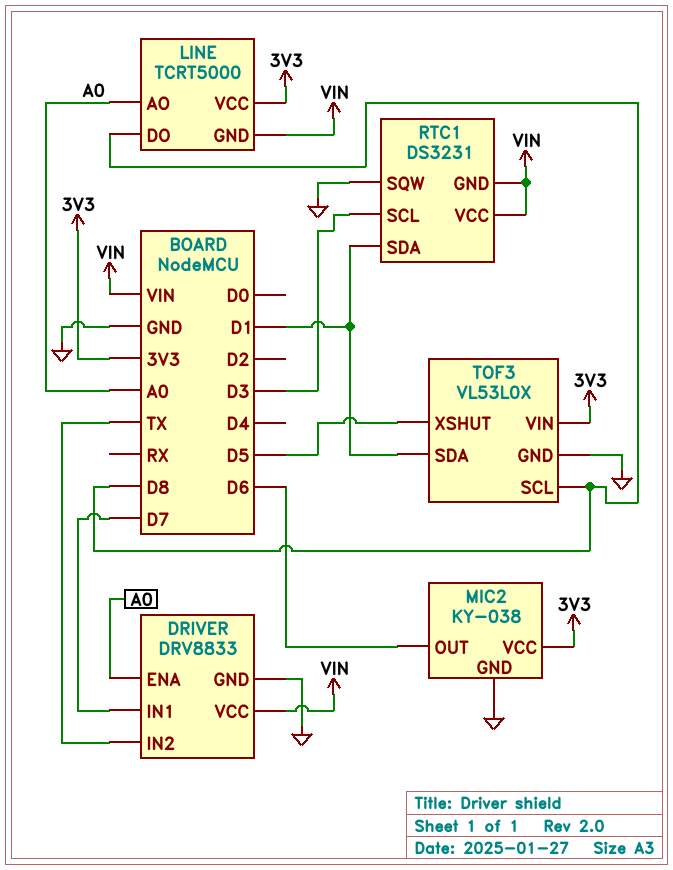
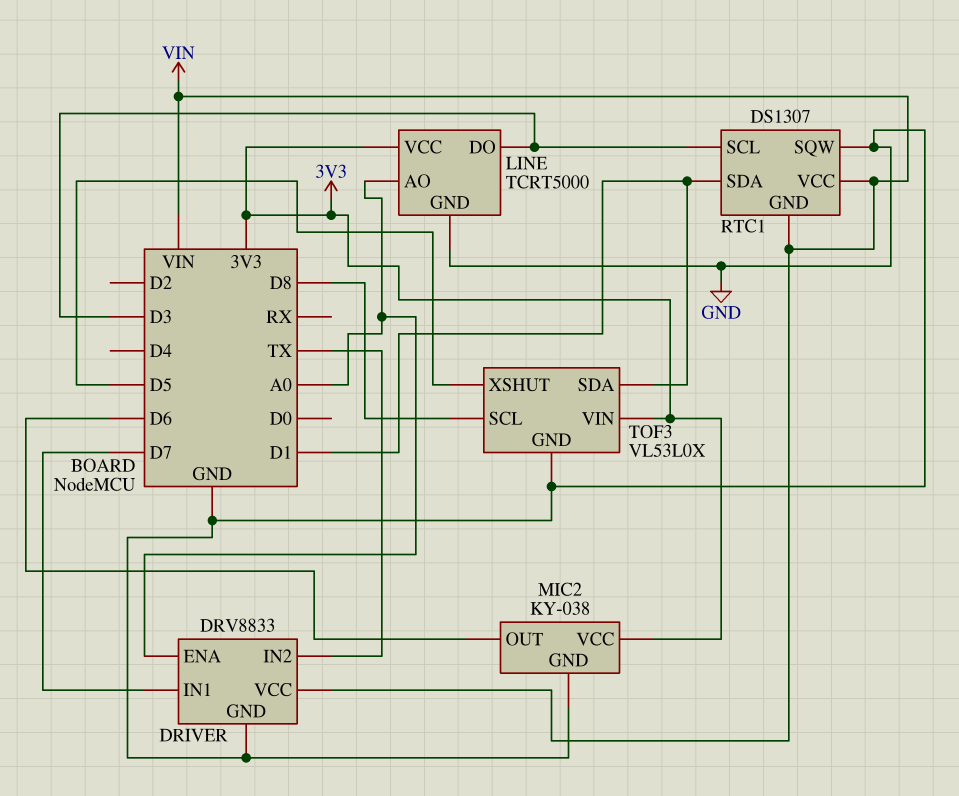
LINE pin DO: D8 -> D3
LINE pin GND: VIN -> GND
RTC1: DS3231 -> DS1307

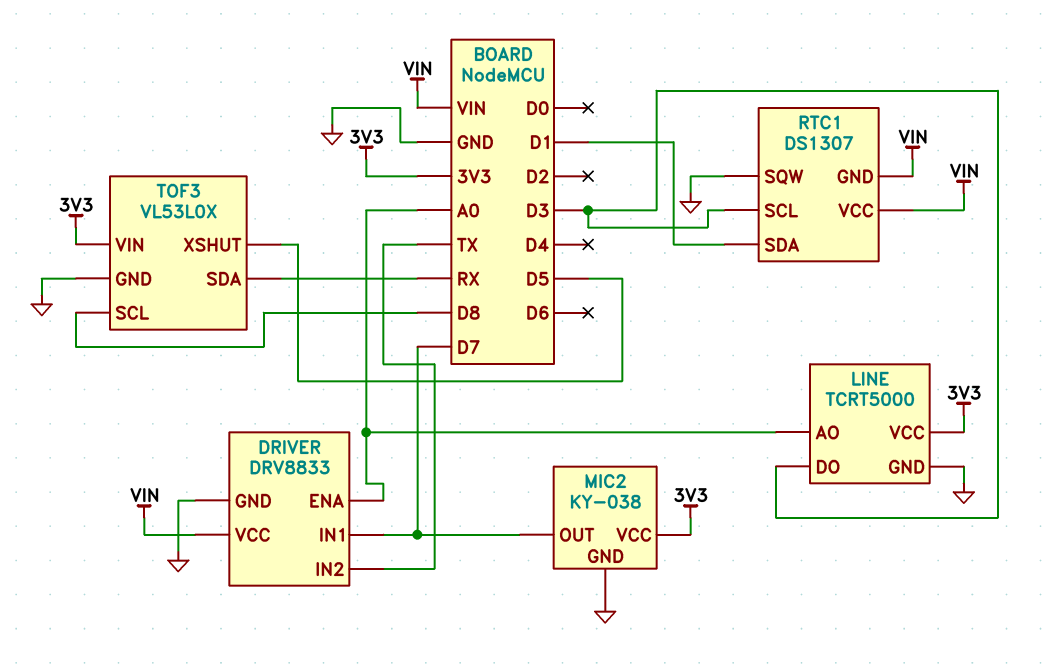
MIC2 pin OUT: D6 -> D7
TOF3 pin SDA: D1 -> RX

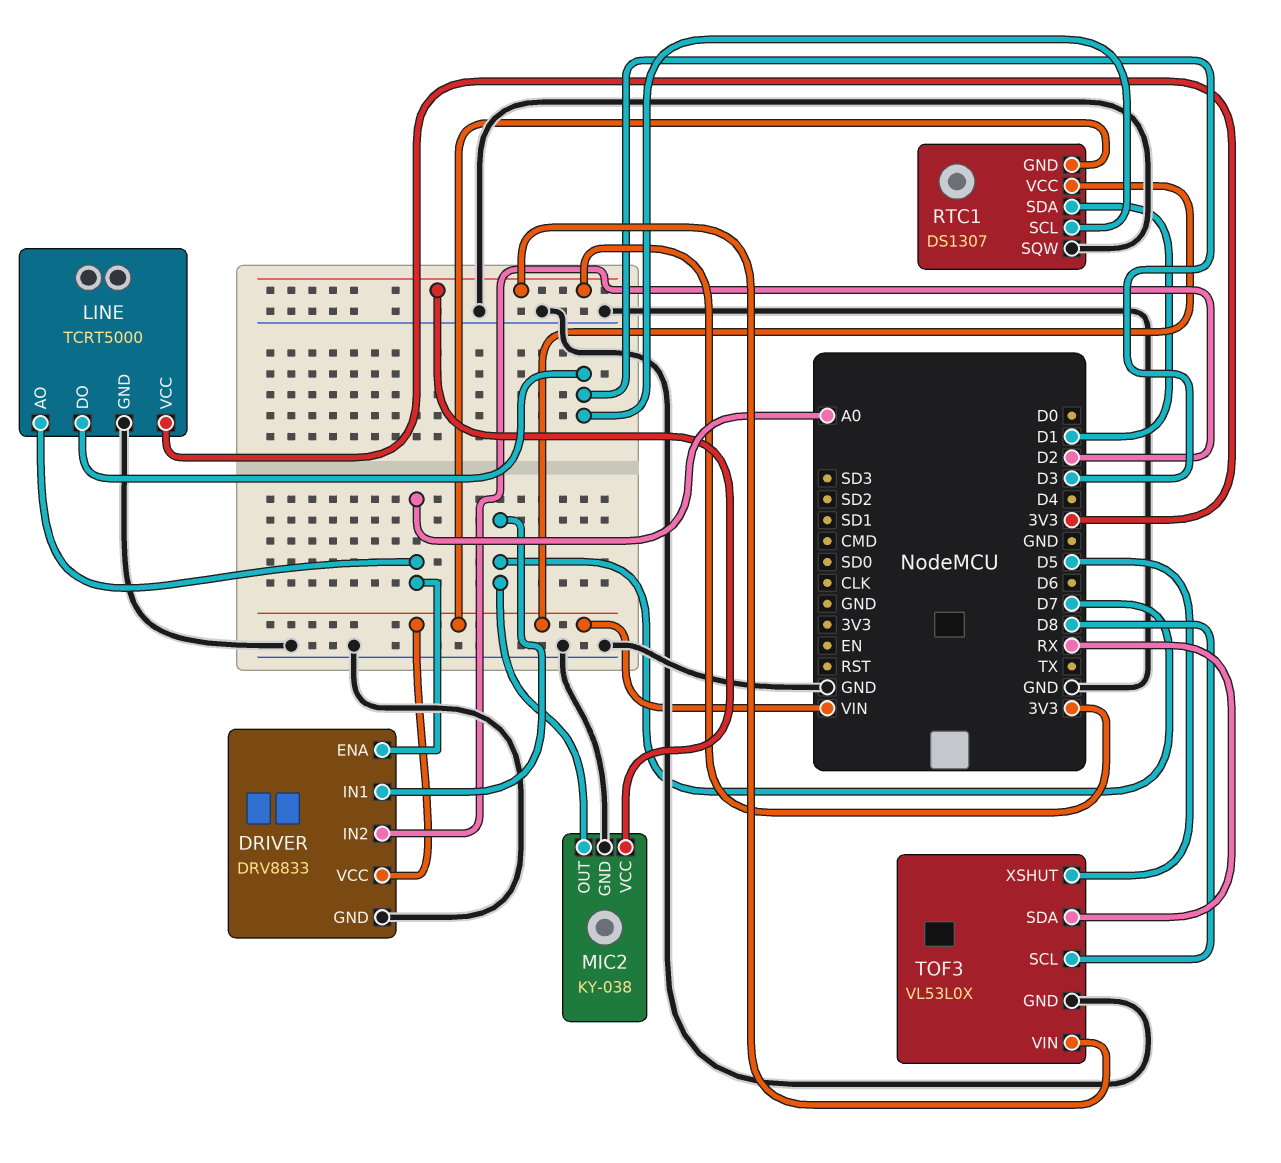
DRIVER pin IN2: TX -> D2

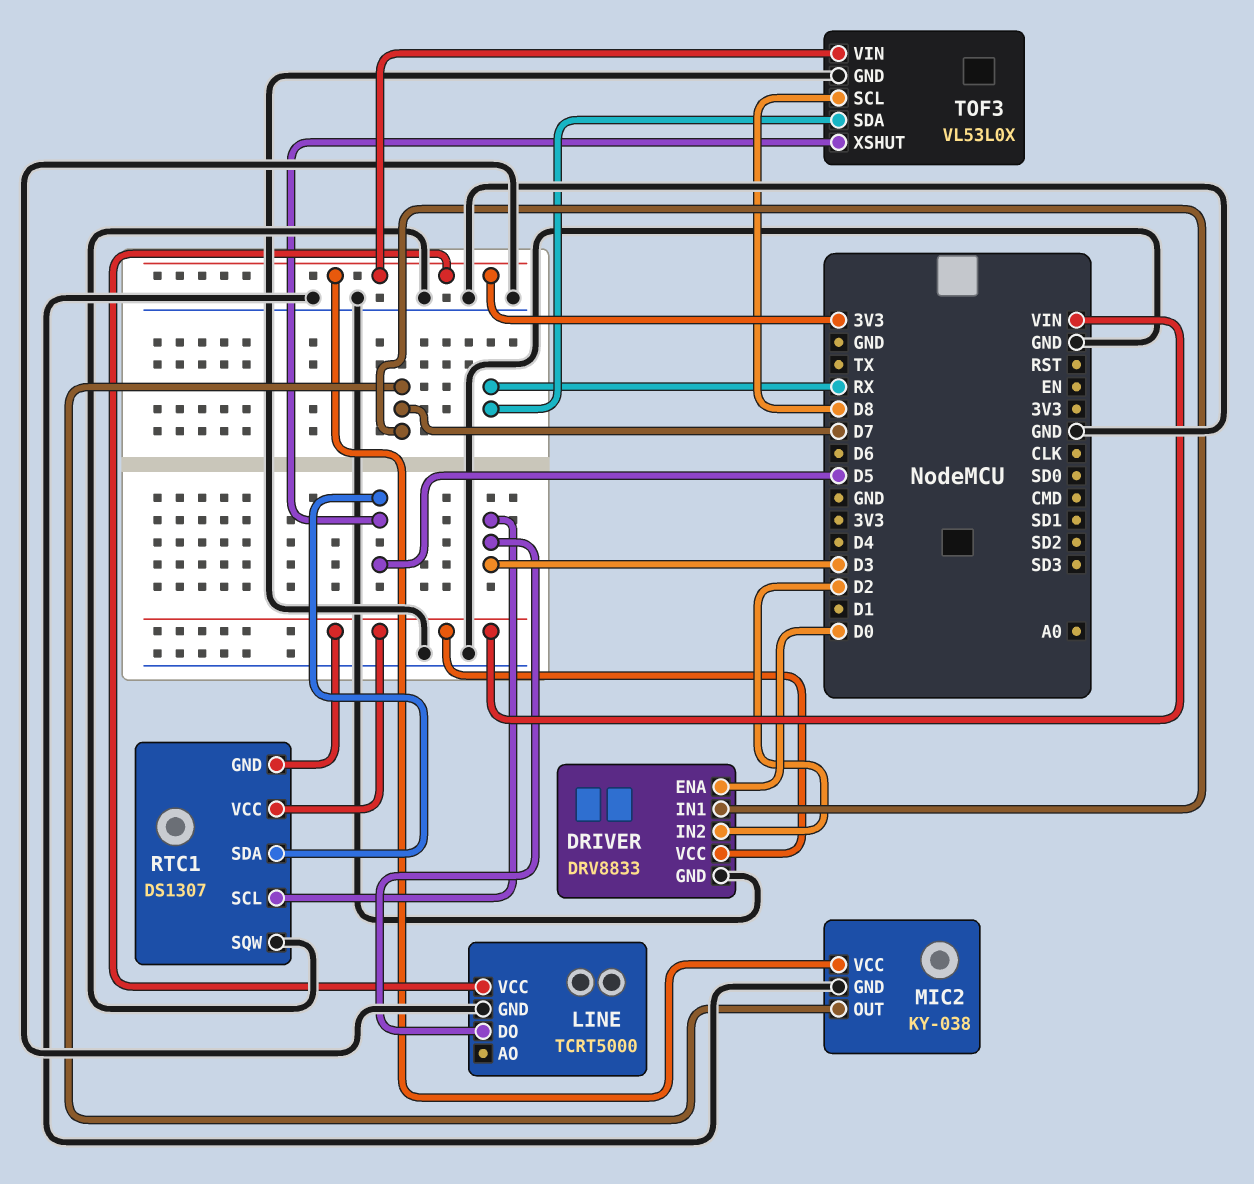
DRIVER pin ENA: A0 -> D0
LINE pin AO: A0 -> none
RTC1 pin SDA: D1 -> D5

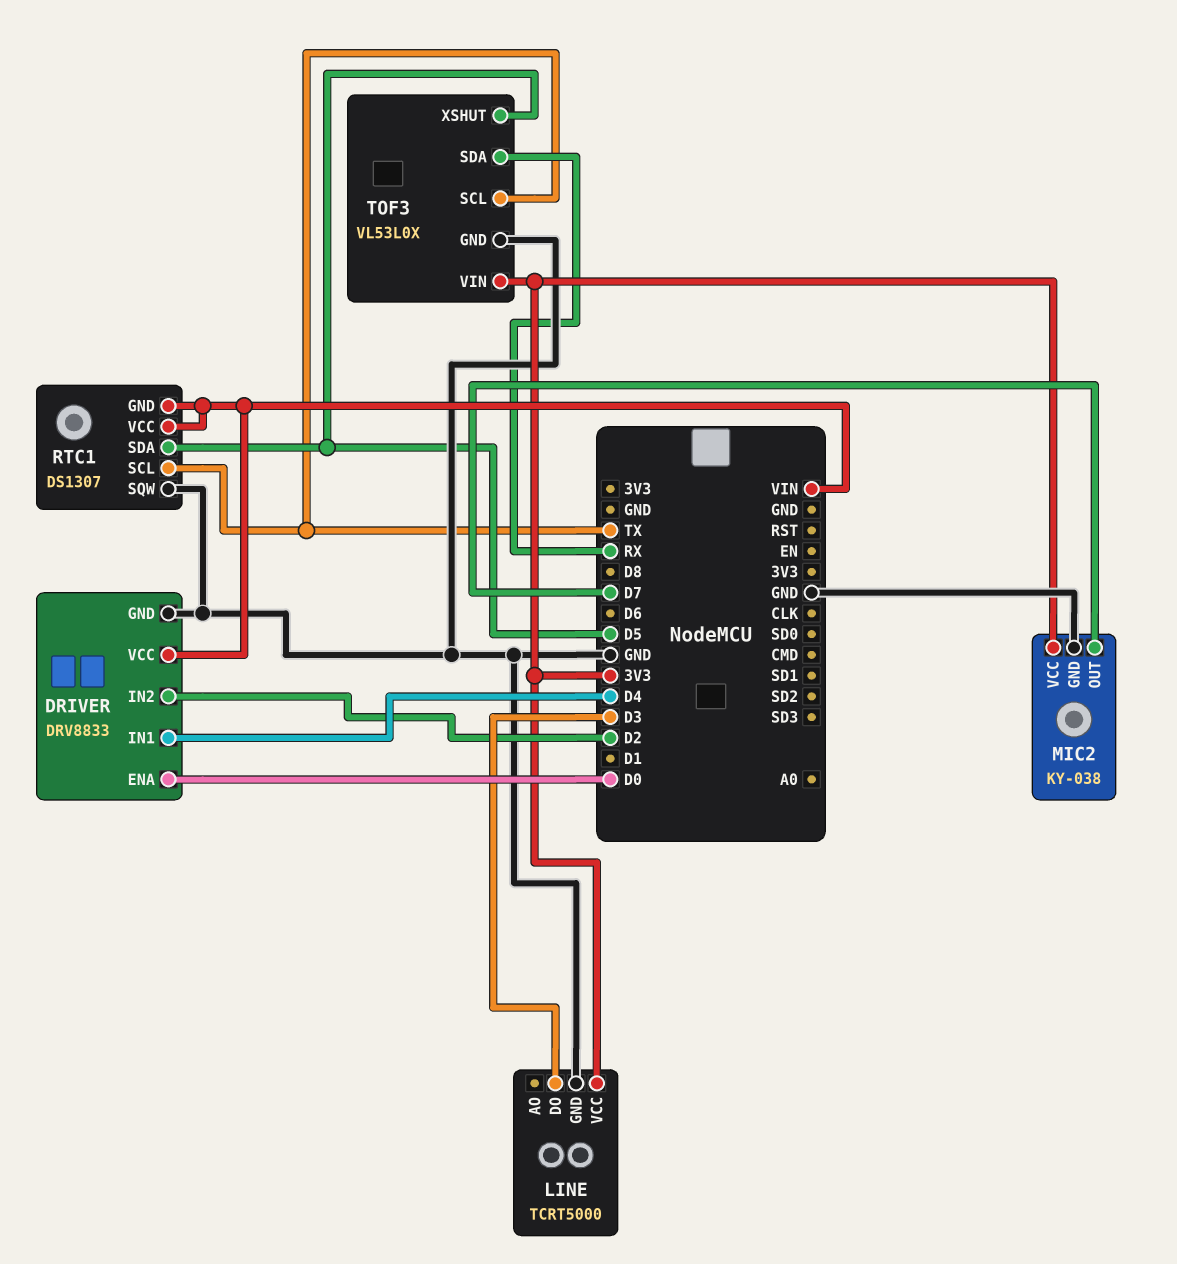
DRIVER pin IN1: D7 -> D4
RTC1 pin SCL: D3 -> TX
TOF3 pin SCL: D8 -> TX

